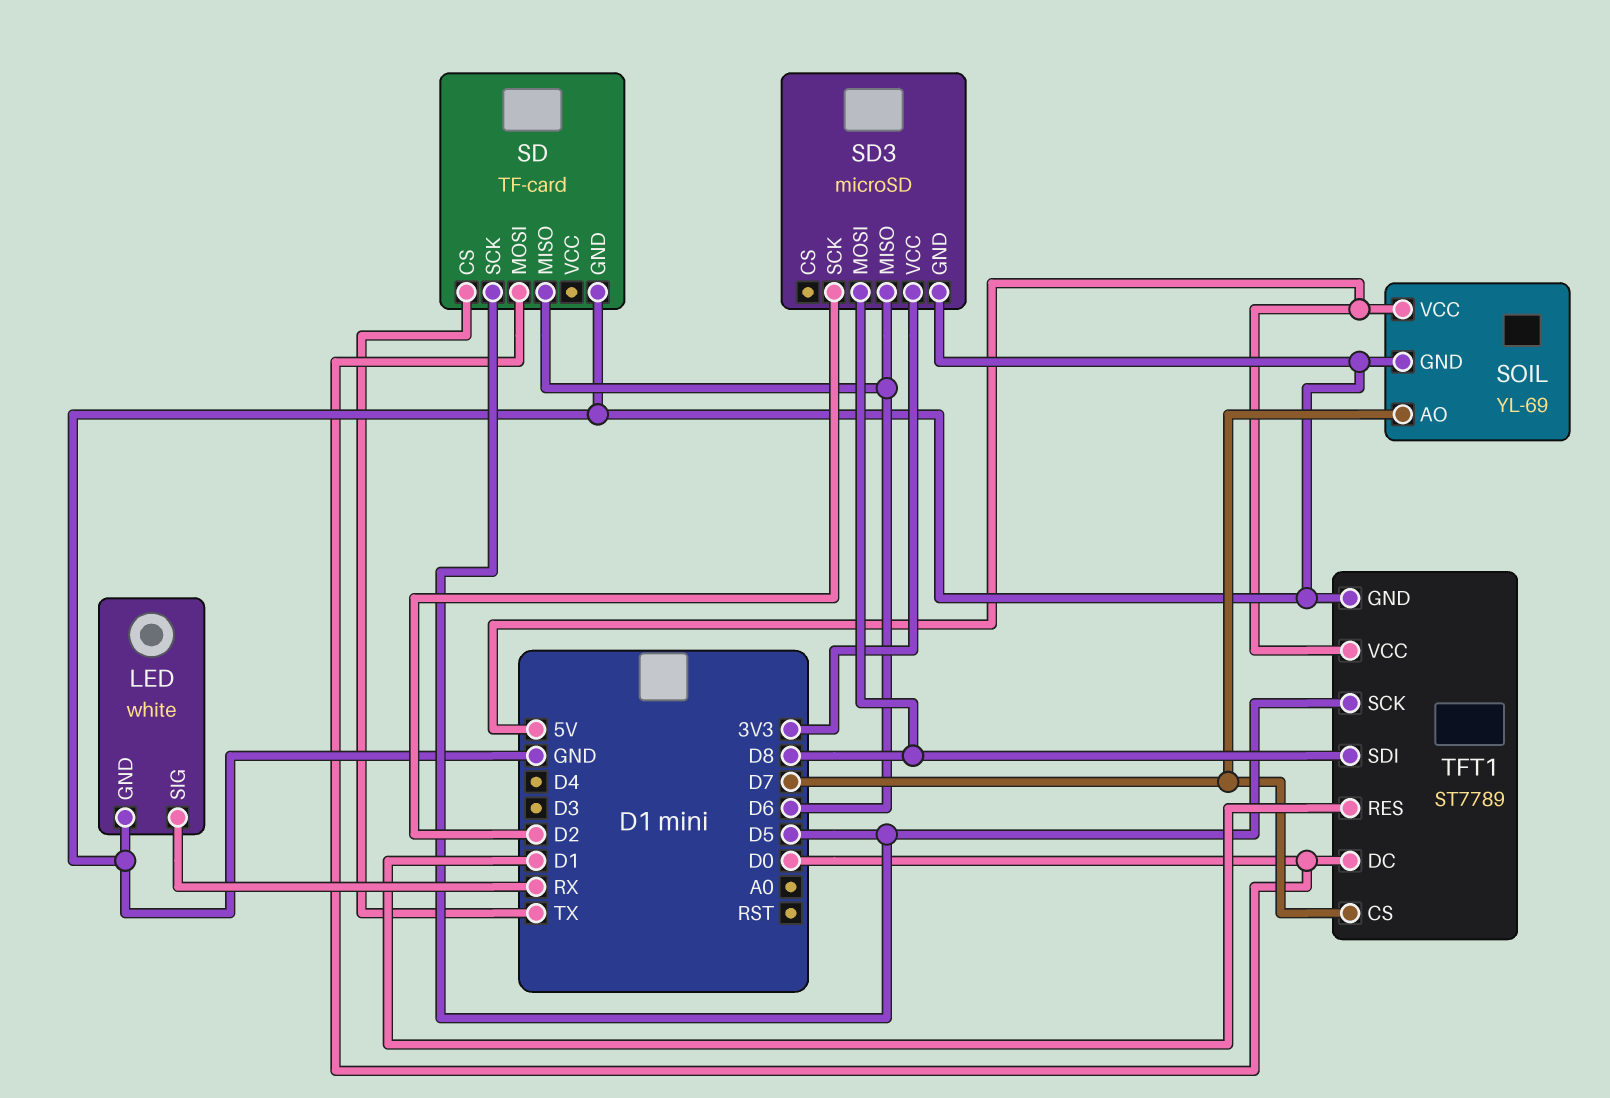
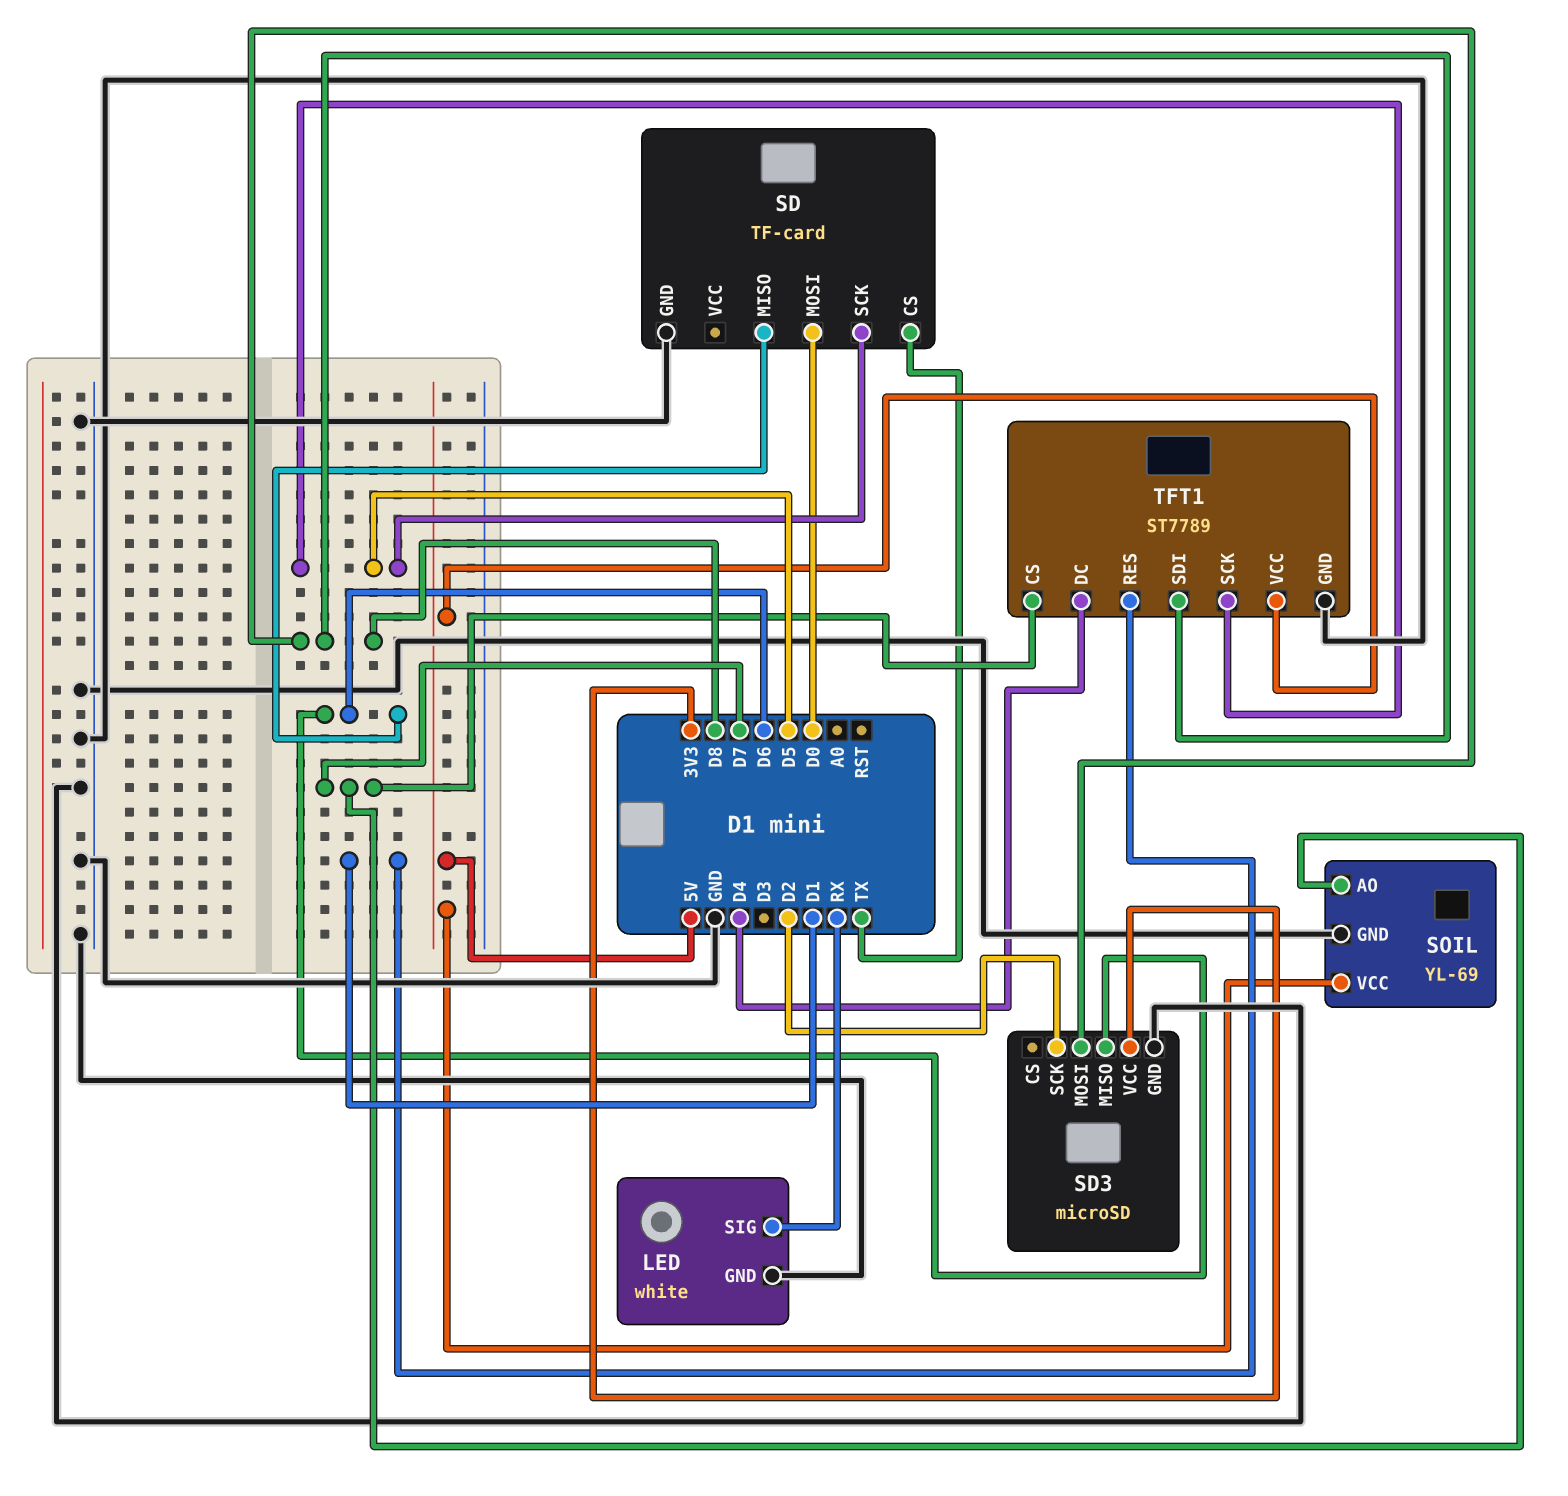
TFT1 pin DC: D0 -> D4

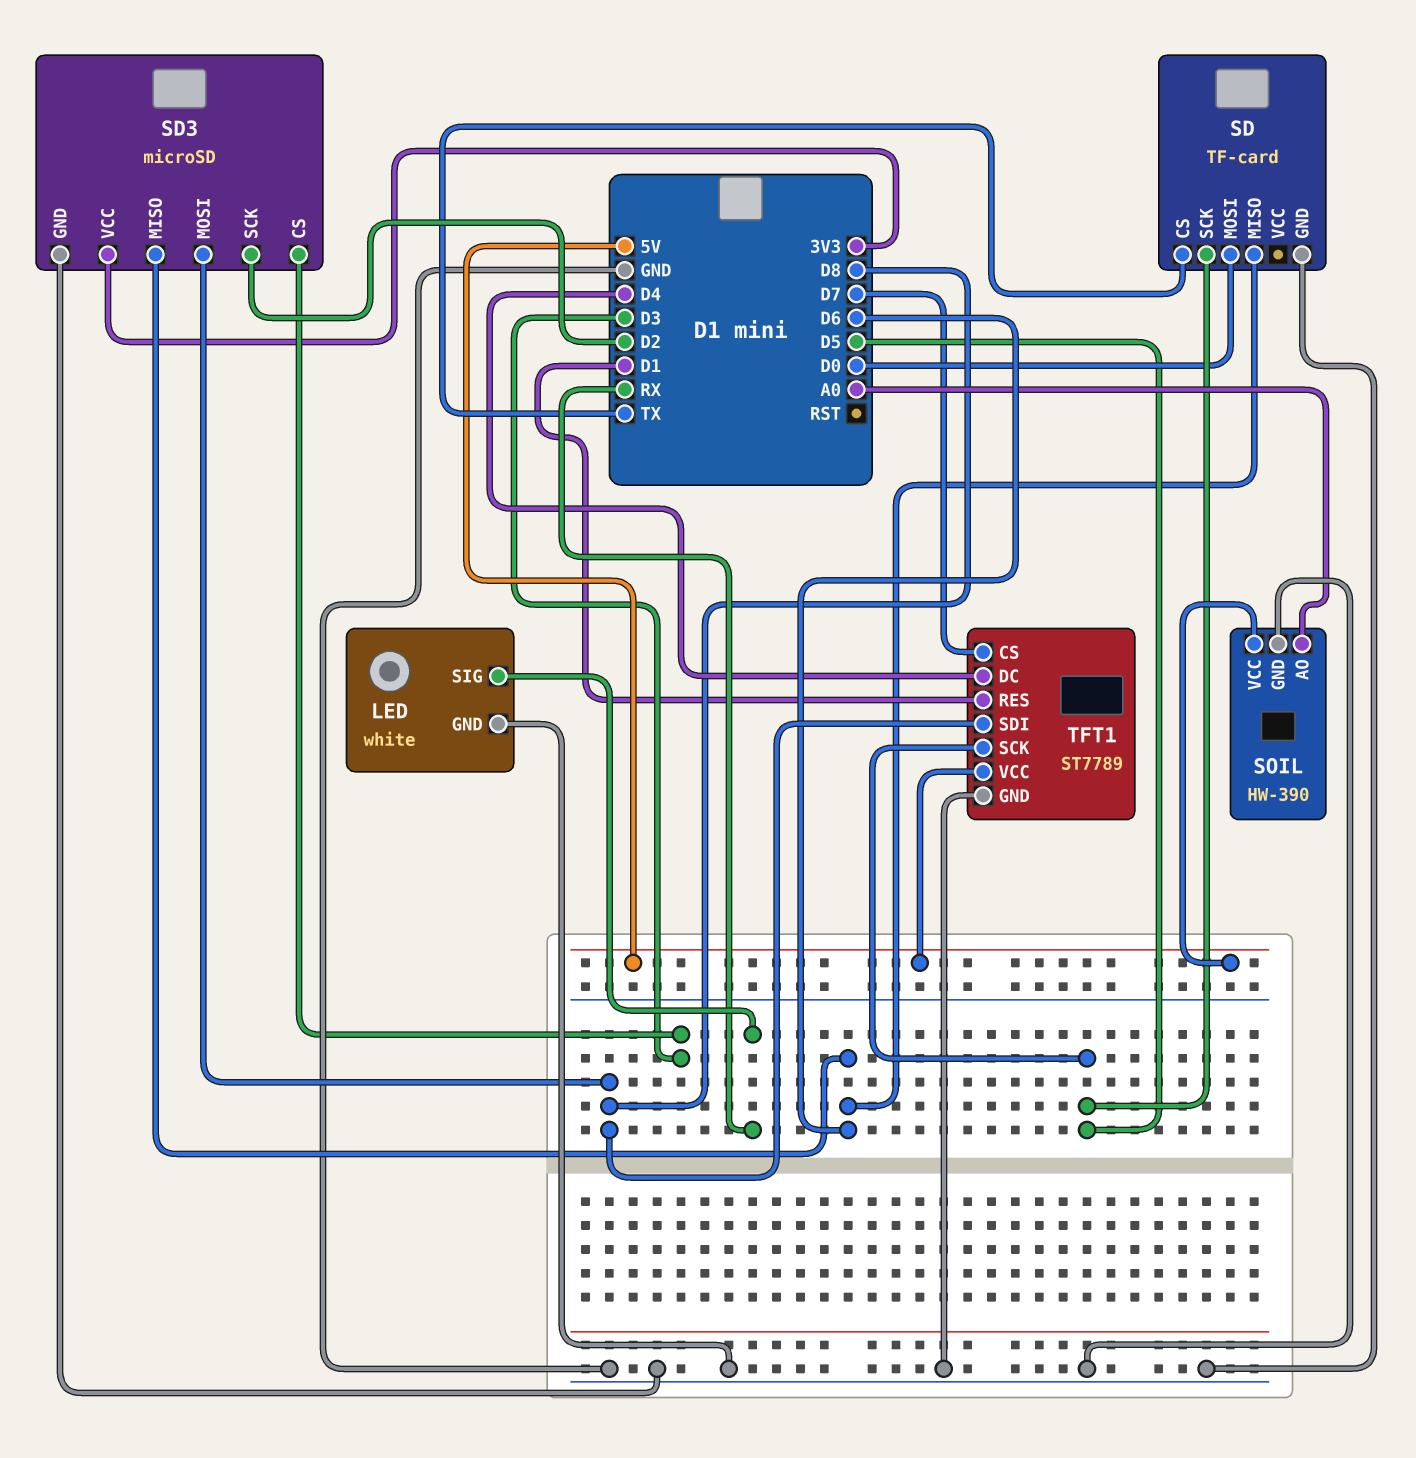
SD3 pin CS: none -> D3
SOIL: YL-69 -> HW-390
SOIL pin AO: D7 -> A0

